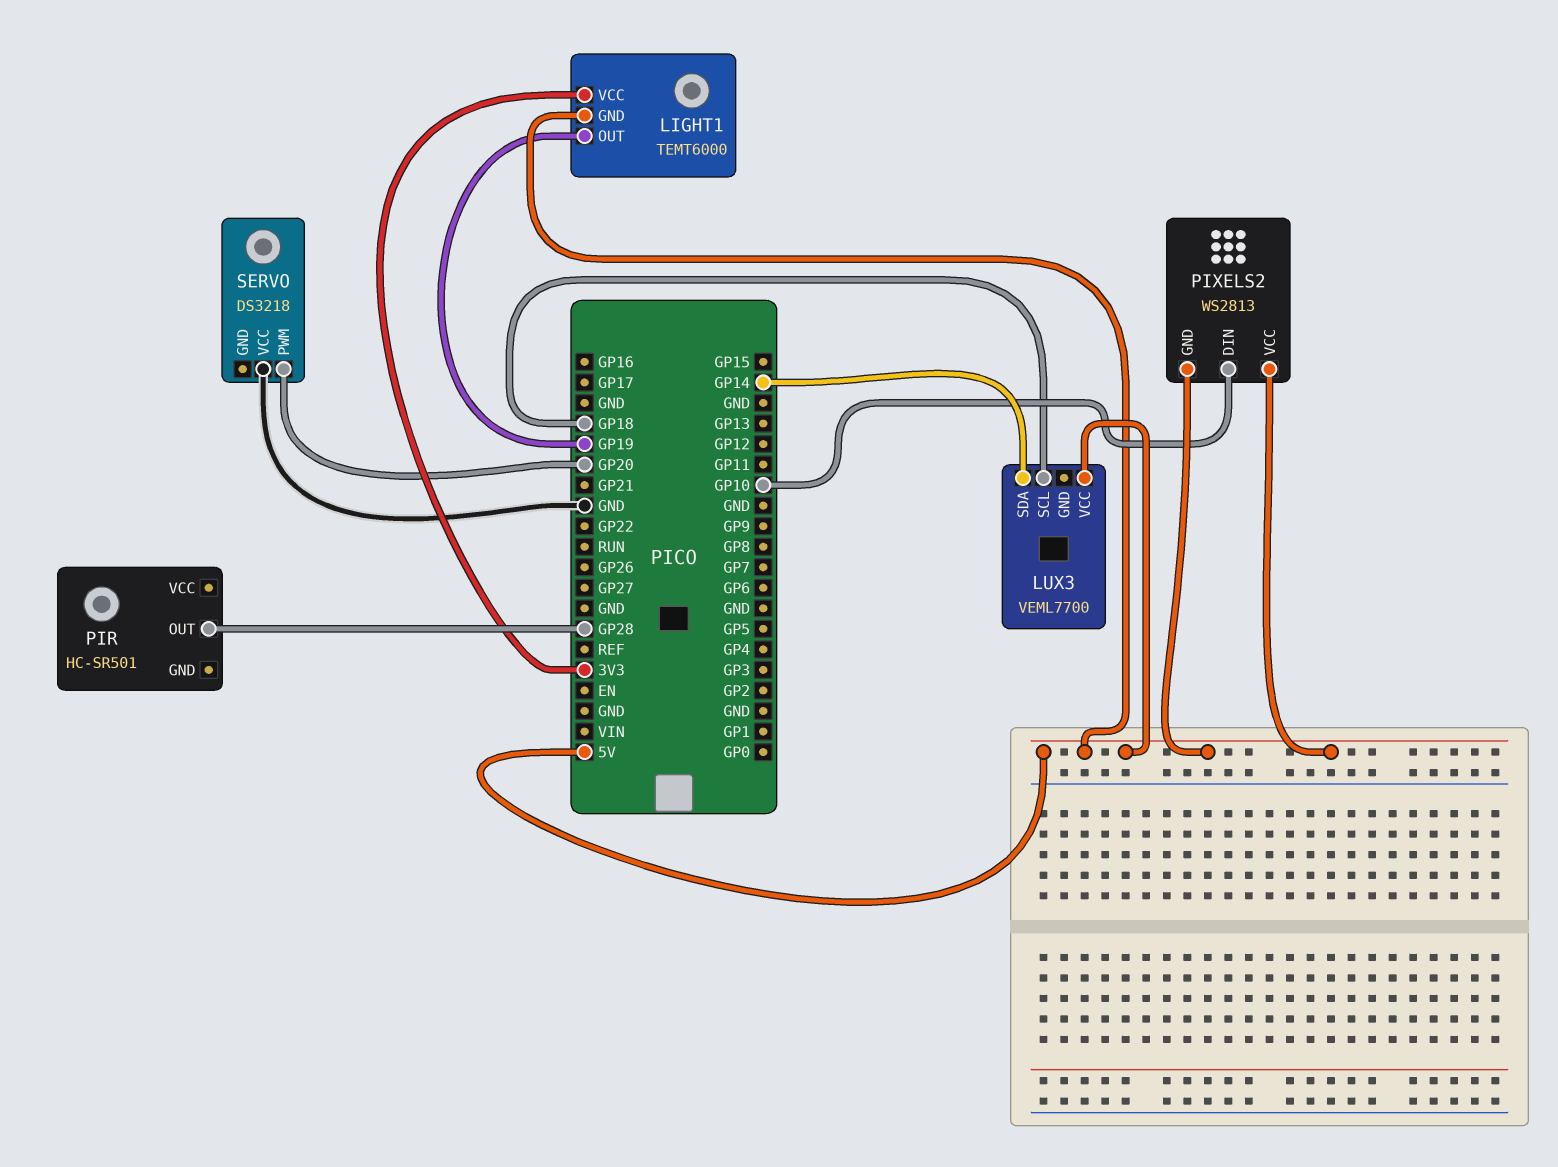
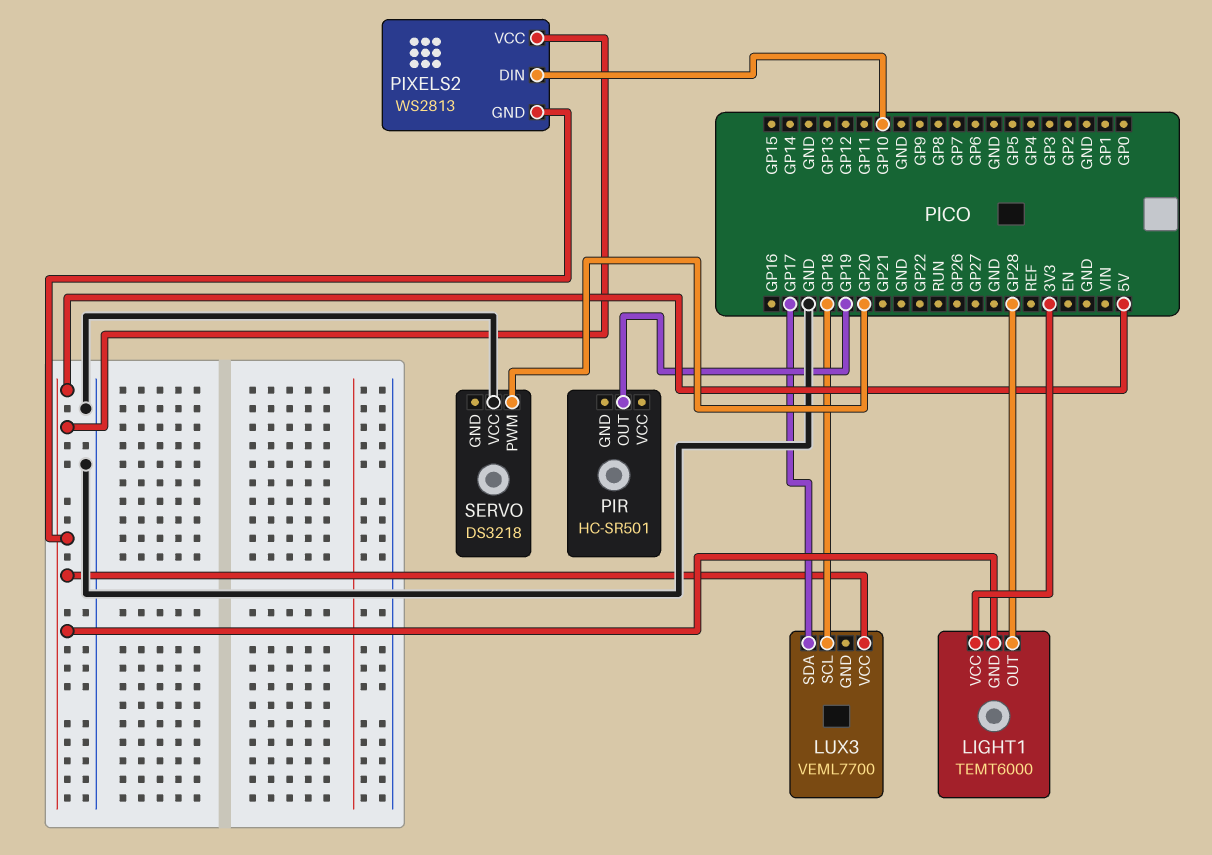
LIGHT1 pin OUT: GP19 -> GP28
LUX3 pin SDA: GP14 -> GP17
PIR pin OUT: GP28 -> GP19

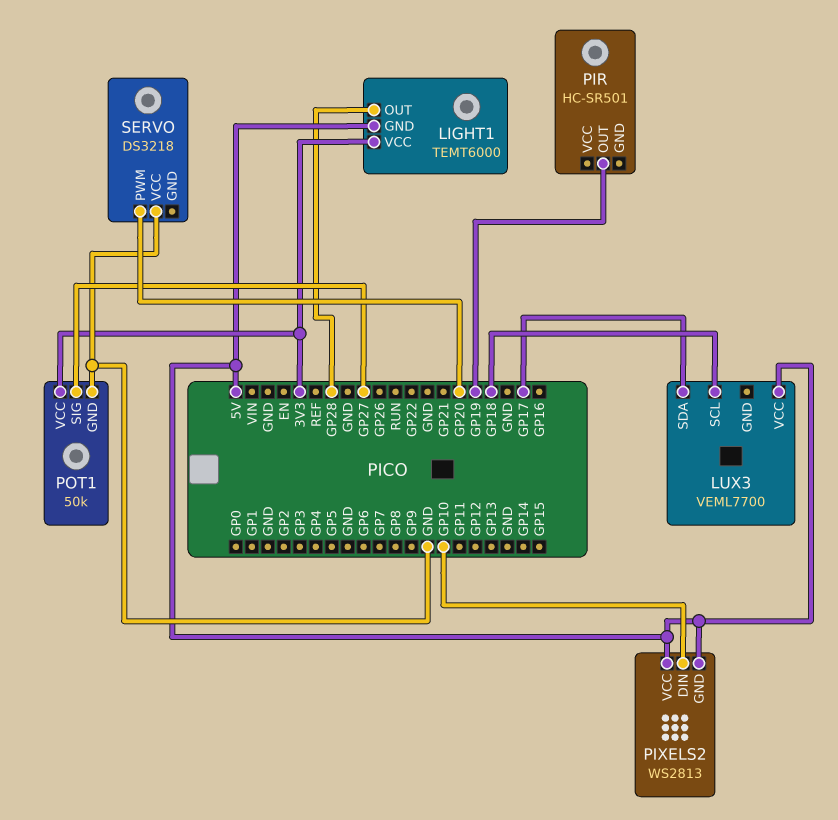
POT1: none -> 50k
POT1 pin GND: none -> GND
POT1 pin SIG: none -> GP27
POT1 pin VCC: none -> 3V3

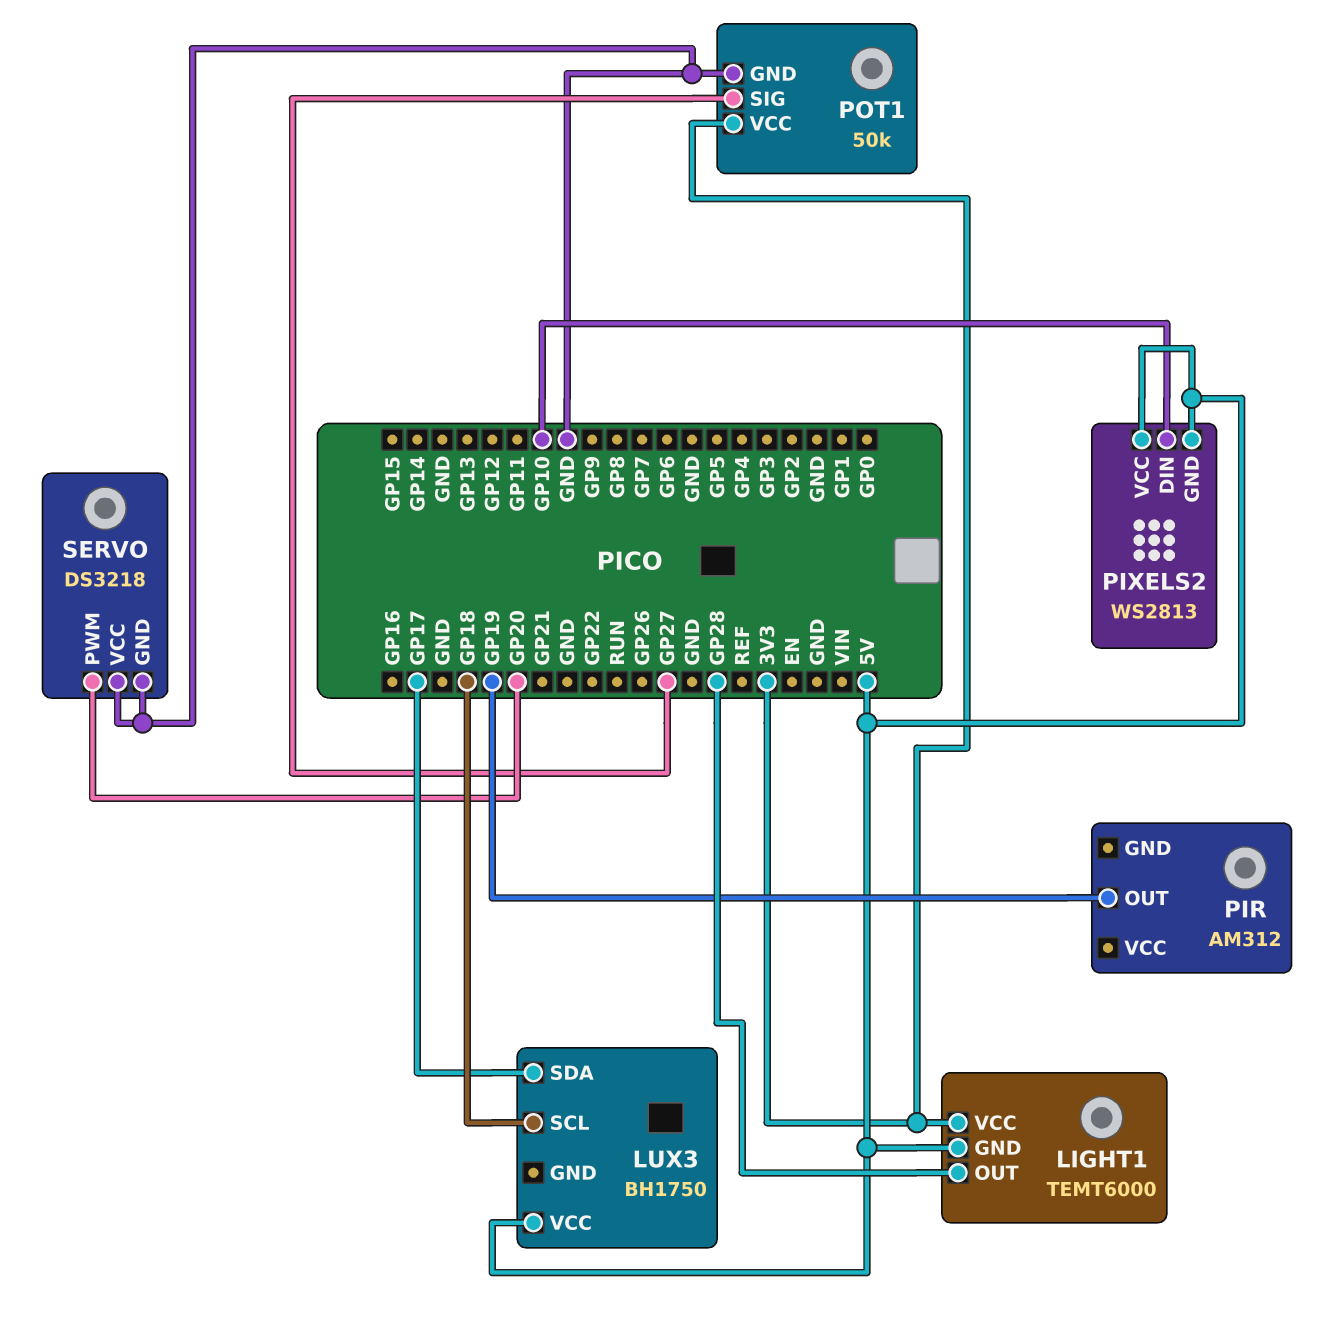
LUX3: VEML7700 -> BH1750
PIR: HC-SR501 -> AM312
SERVO pin GND: none -> GND

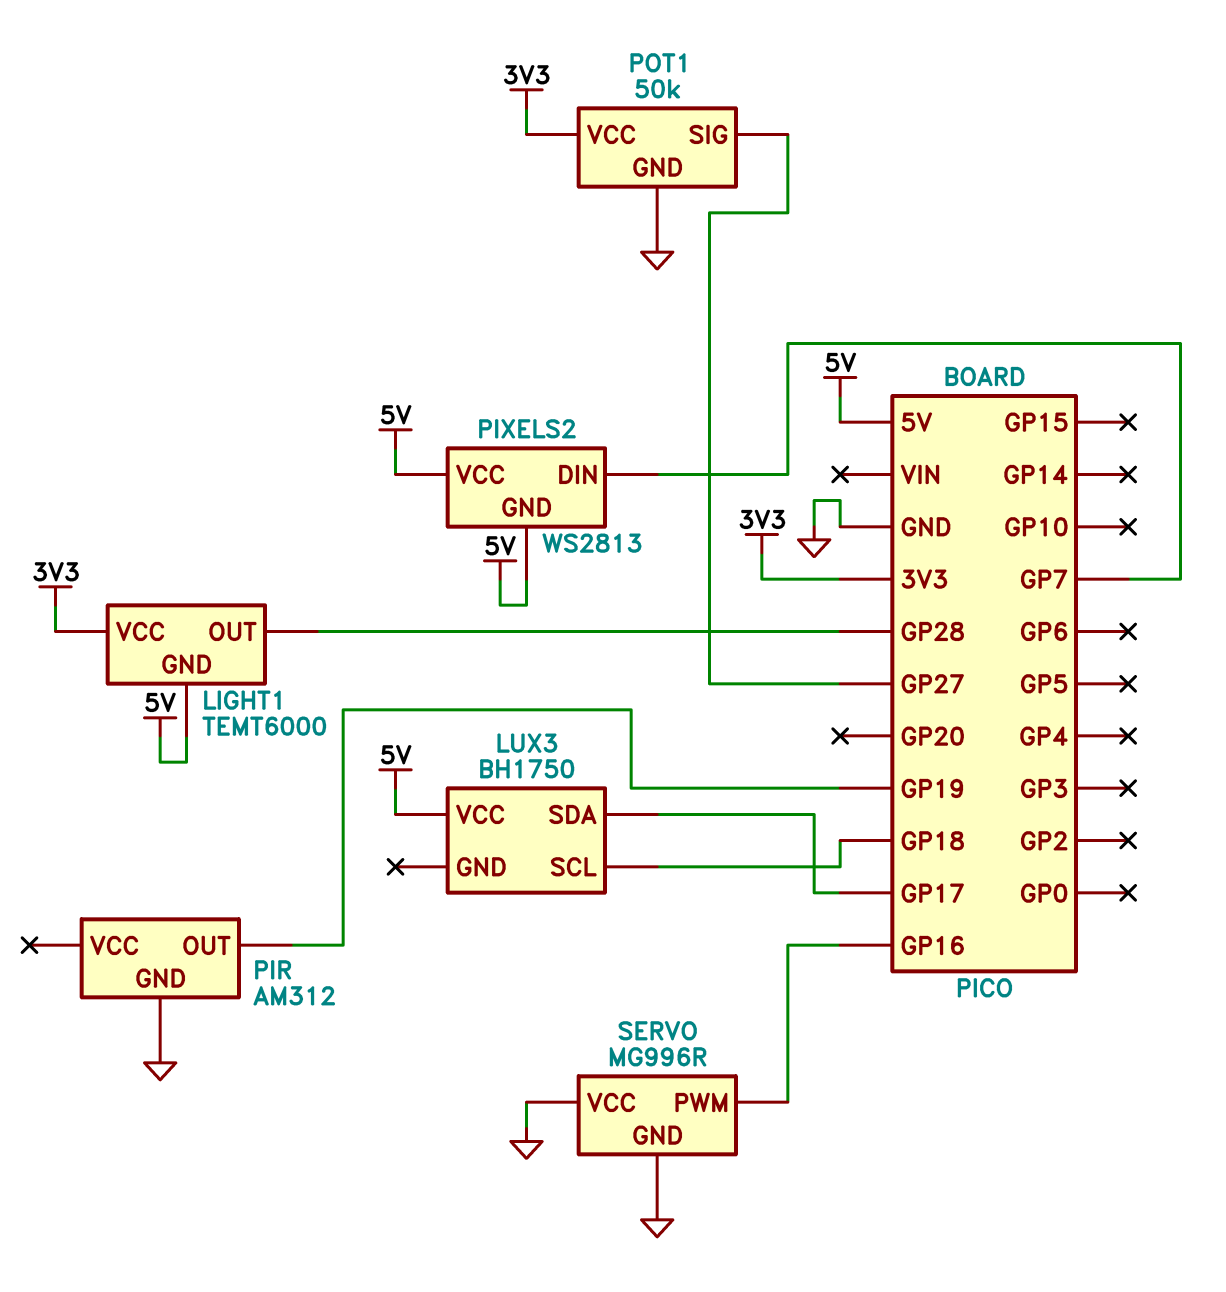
PIR pin GND: none -> GND
PIXELS2 pin DIN: GP10 -> GP7
SERVO: DS3218 -> MG996R
SERVO pin PWM: GP20 -> GP16

